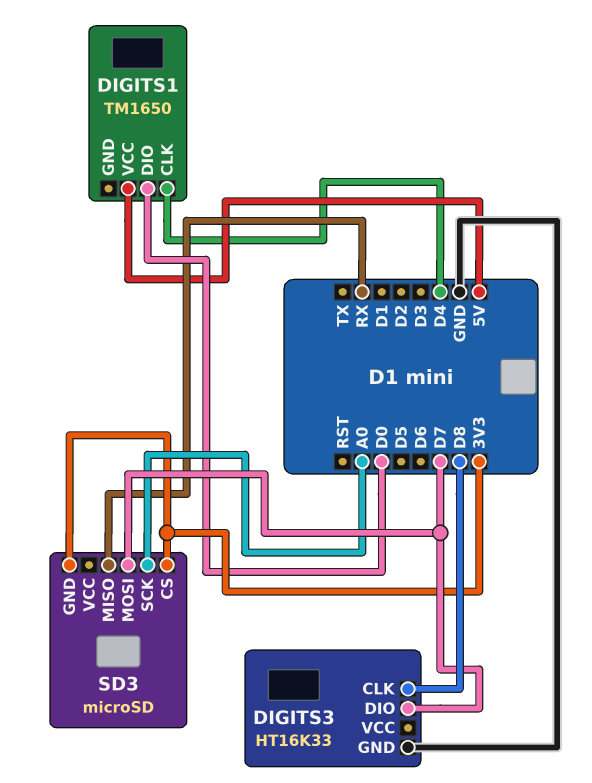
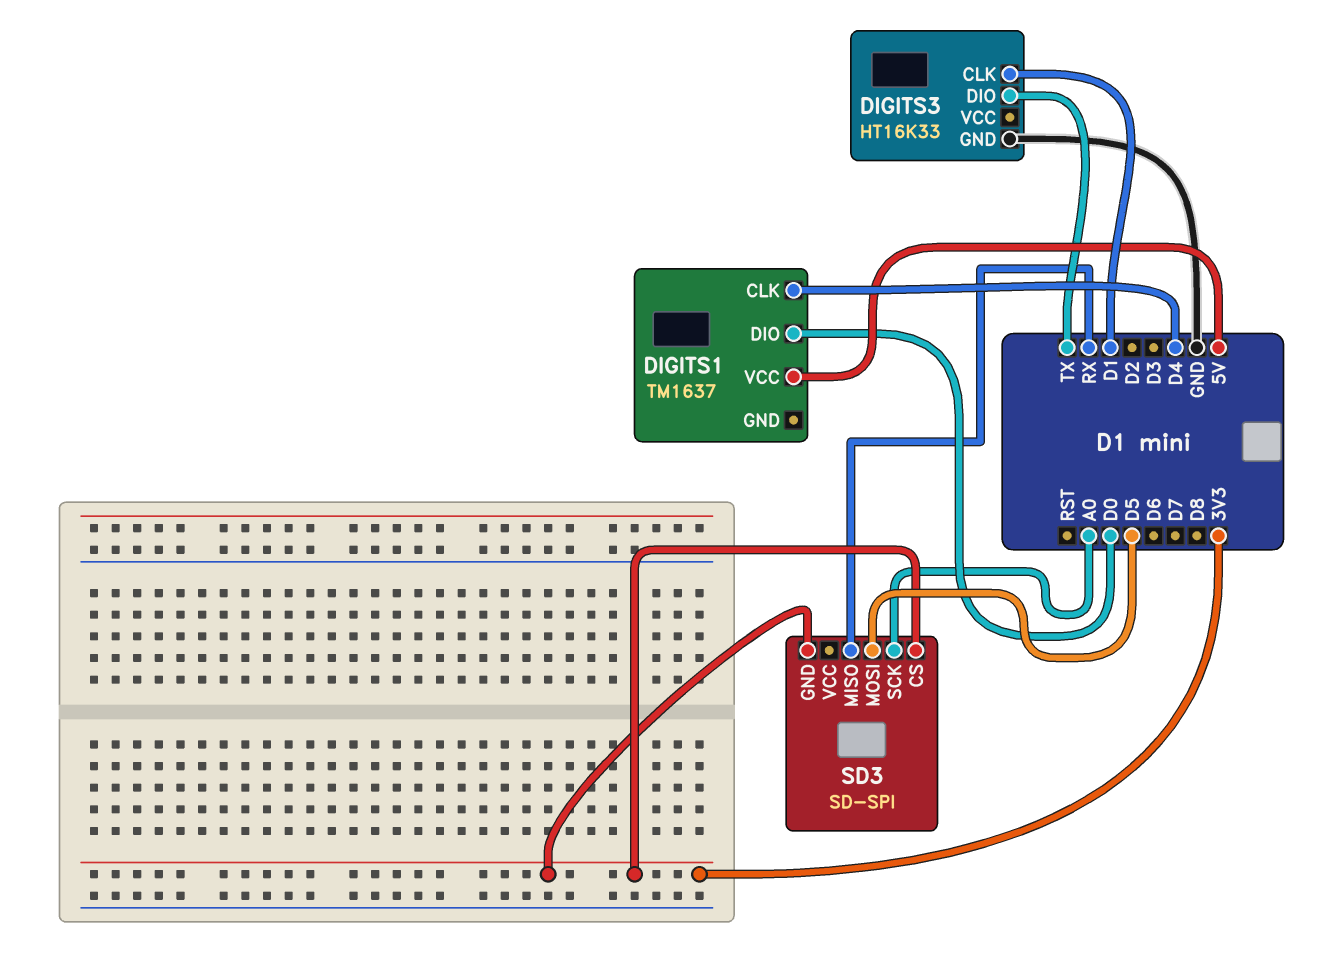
DIGITS1: TM1650 -> TM1637
DIGITS3 pin CLK: D8 -> D1
DIGITS3 pin DIO: D7 -> TX
SD3: microSD -> SD-SPI
SD3 pin MOSI: D7 -> D5

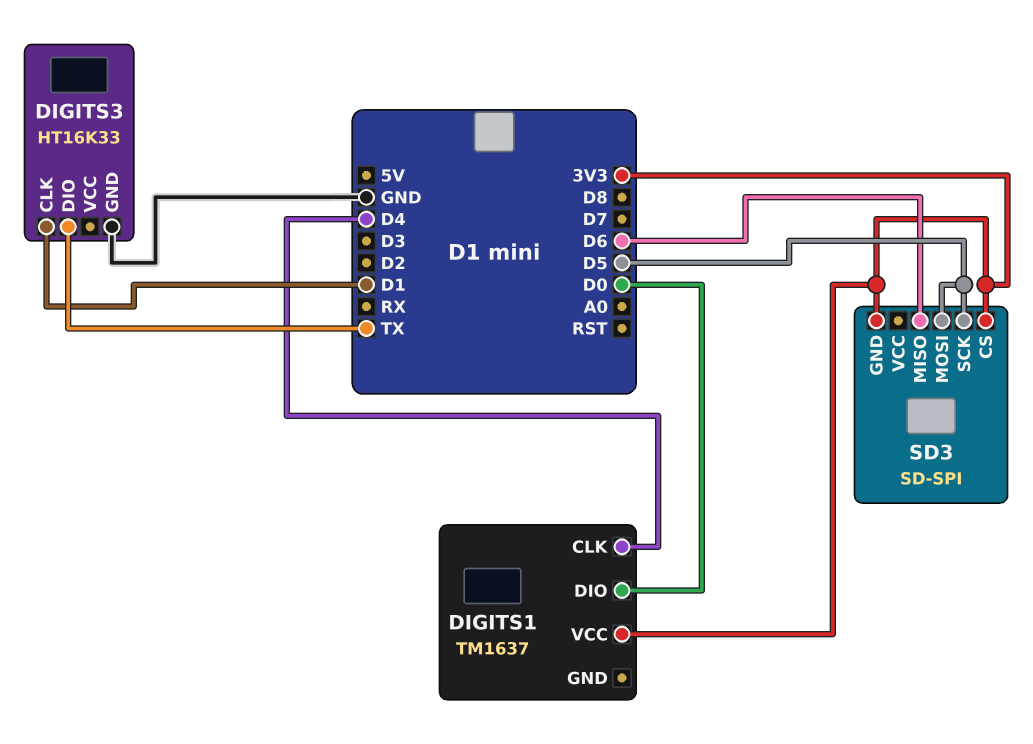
DIGITS1 pin VCC: 5V -> 3V3
SD3 pin MISO: RX -> D6
SD3 pin SCK: A0 -> D5

